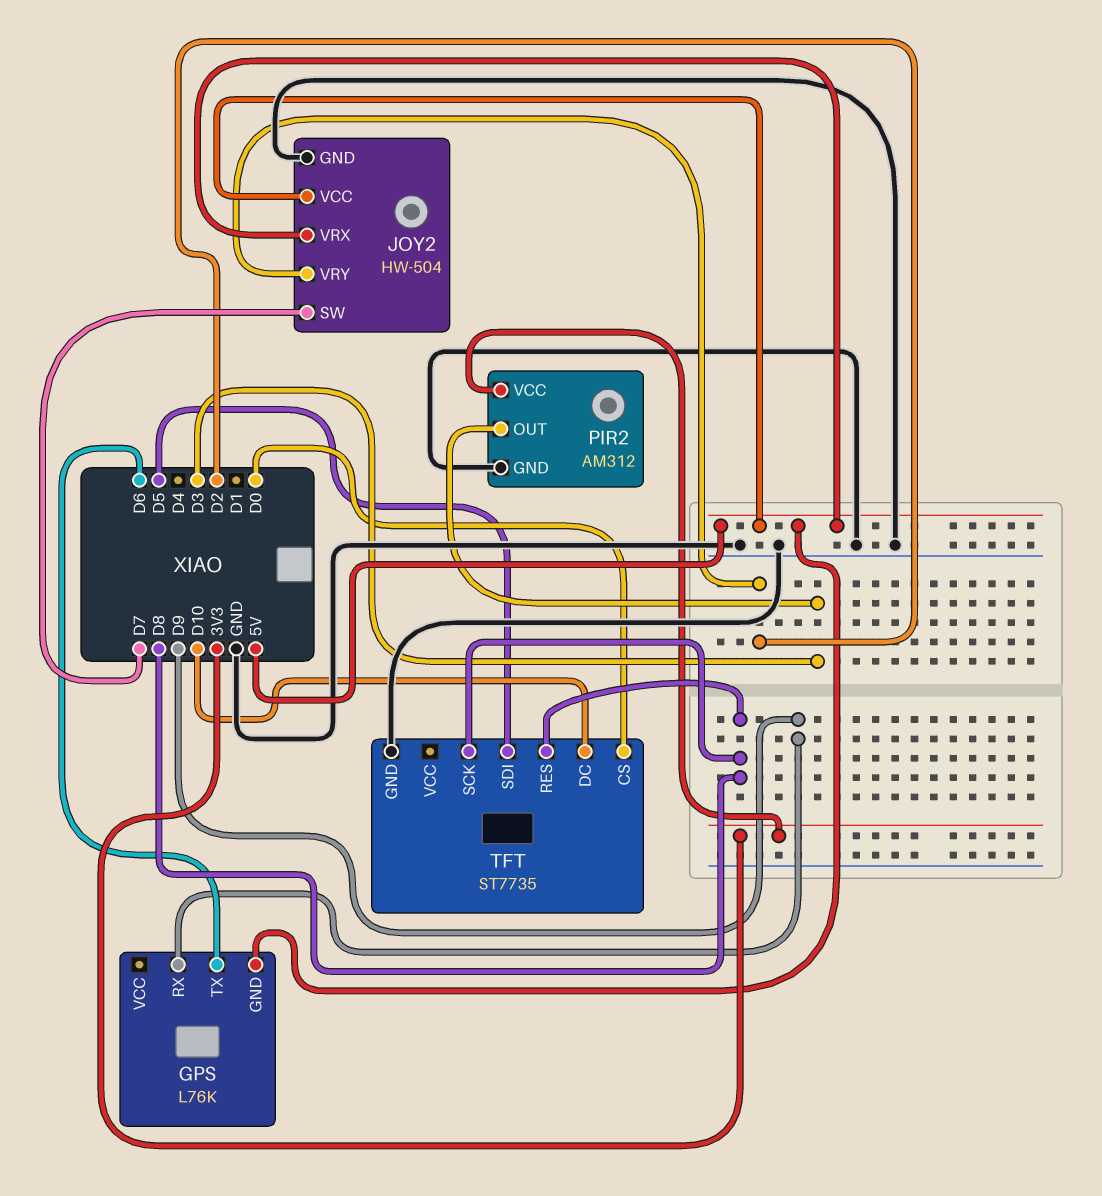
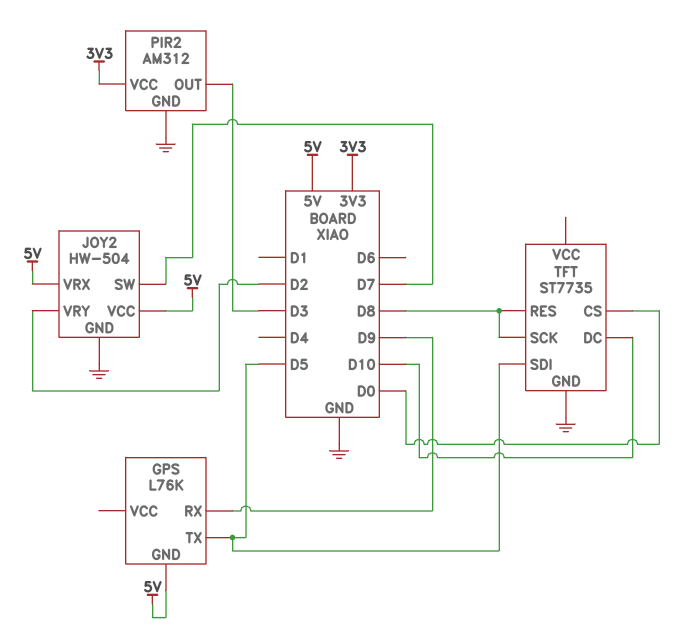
GPS pin TX: D6 -> D5

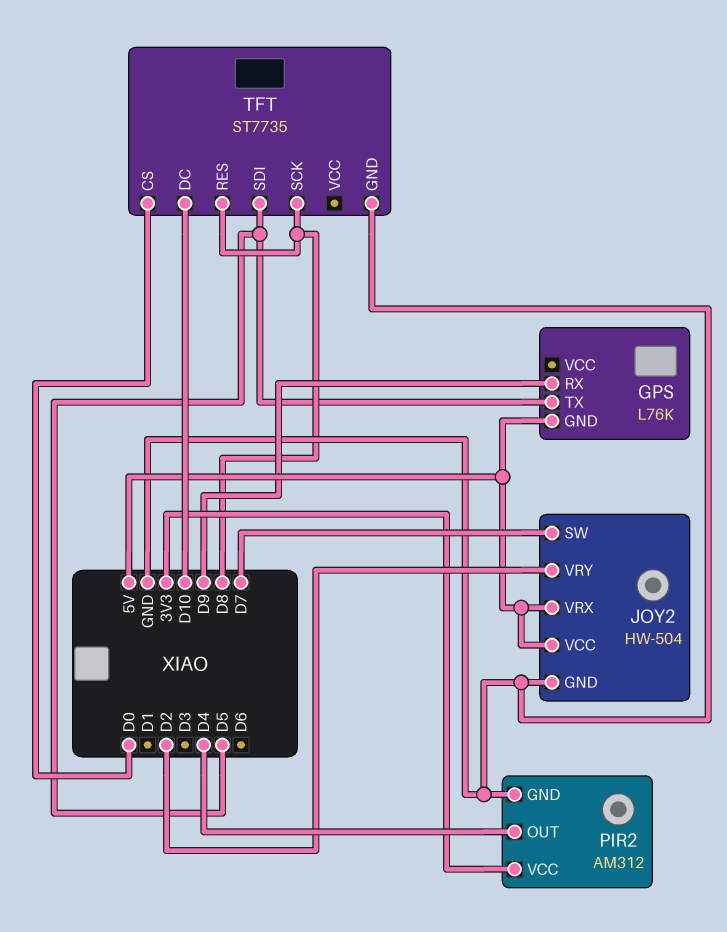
PIR2 pin OUT: D3 -> D4

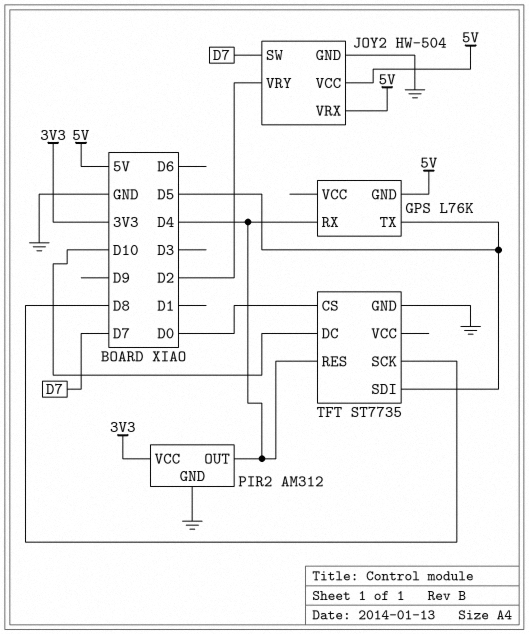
GPS pin RX: D9 -> D4
TFT pin RES: D8 -> D4

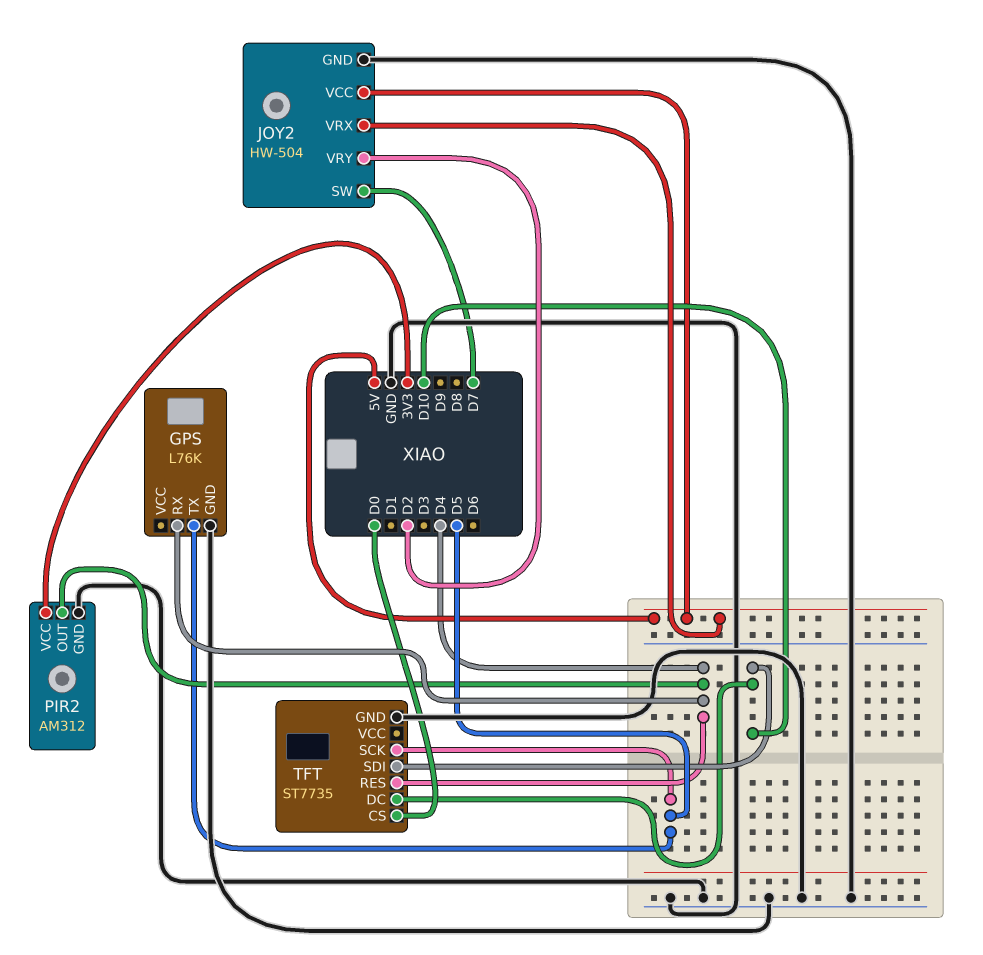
GPS pin GND: 5V -> GND
TFT pin SCK: D8 -> D5
TFT pin SDI: D5 -> D10

